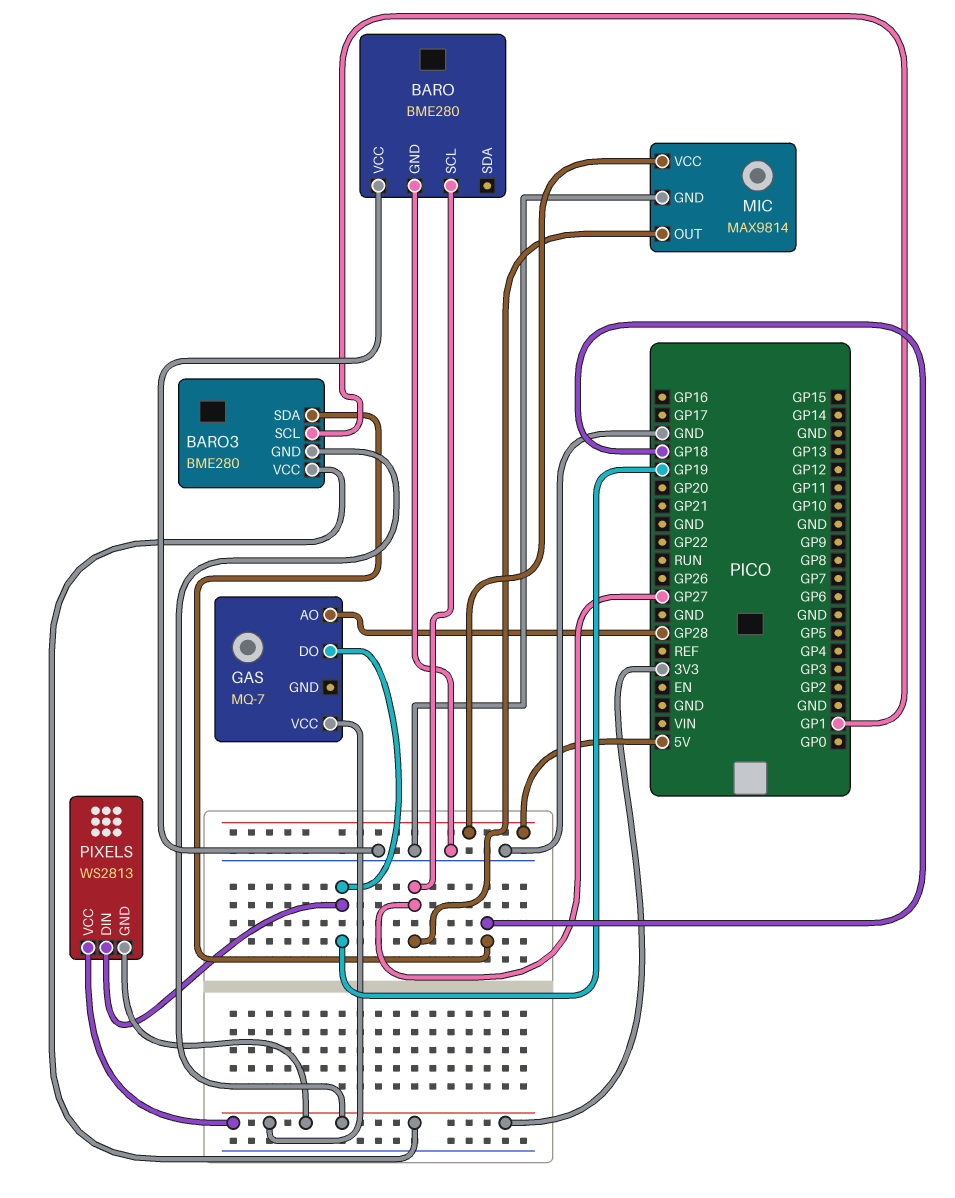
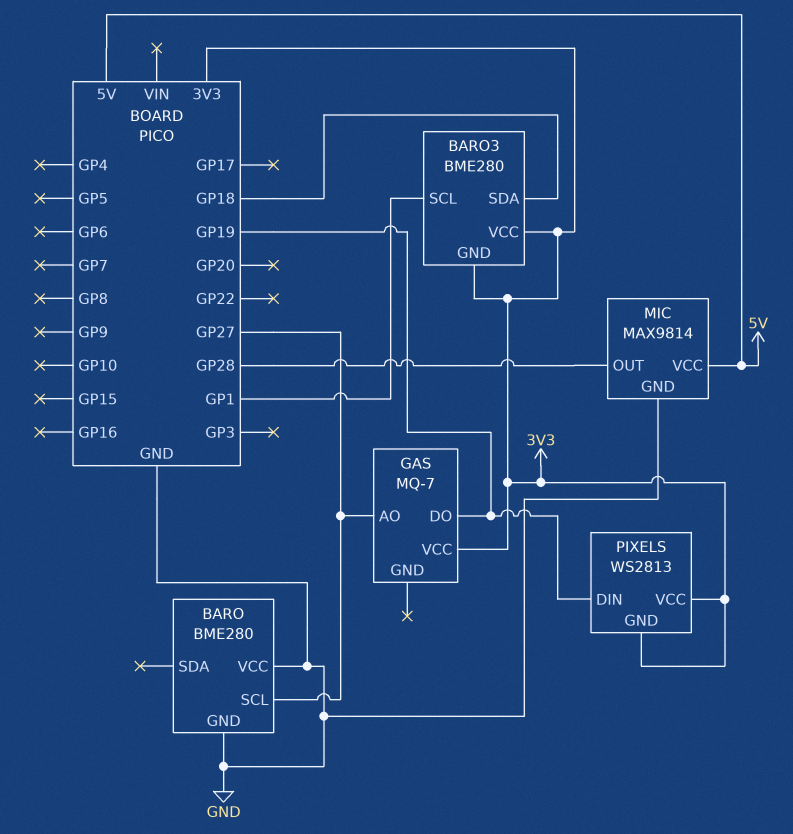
GAS pin AO: GP28 -> GP27
MIC pin OUT: GP27 -> GP28

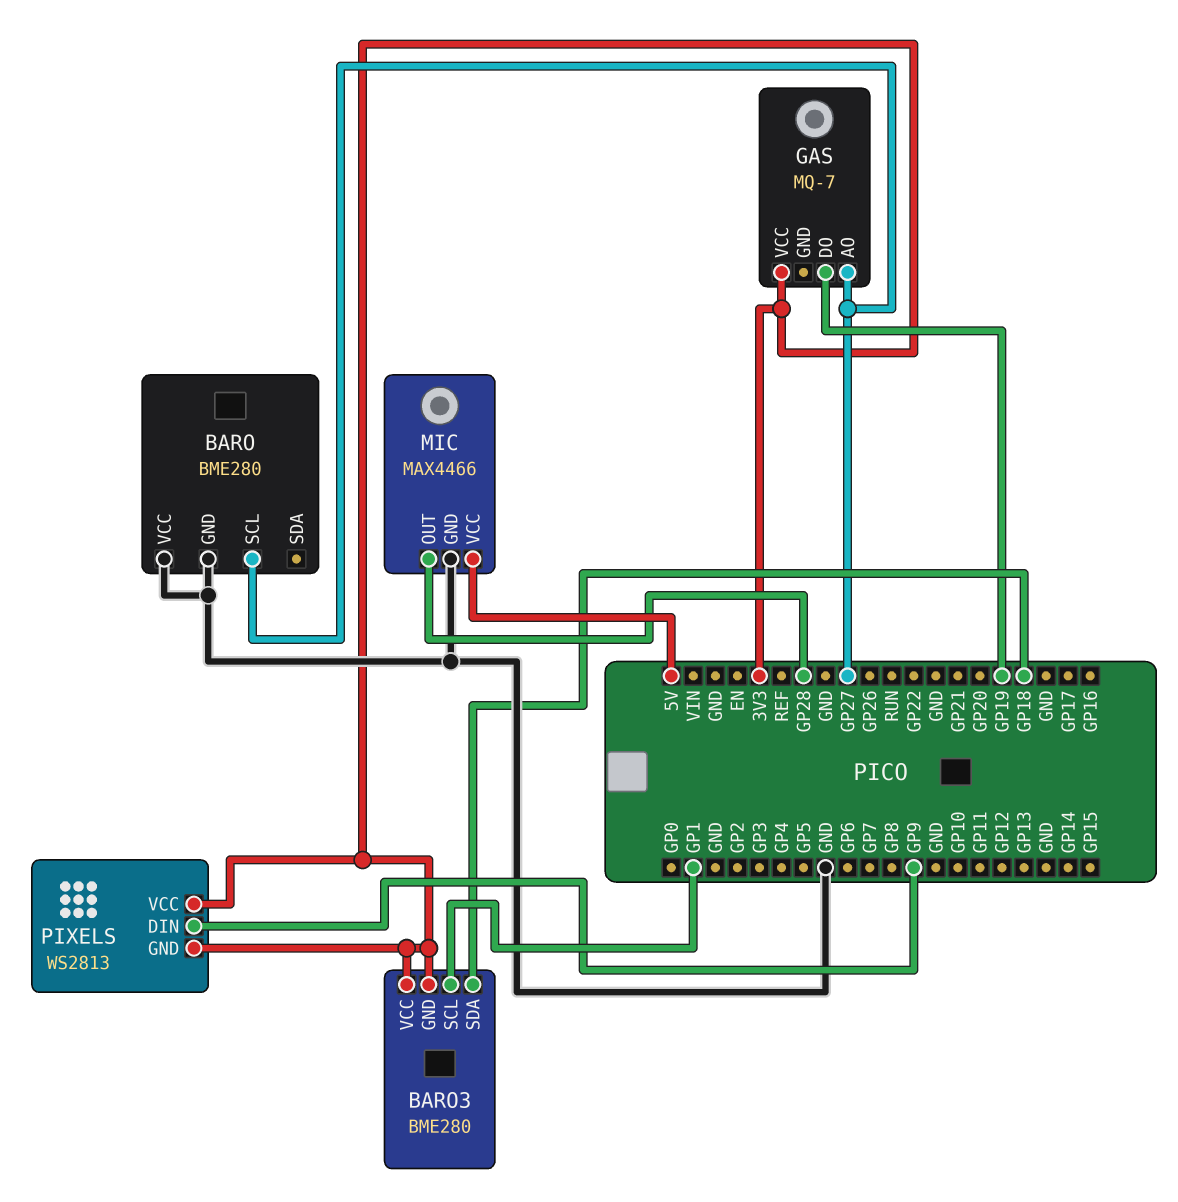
MIC: MAX9814 -> MAX4466
PIXELS pin DIN: GP19 -> GP9

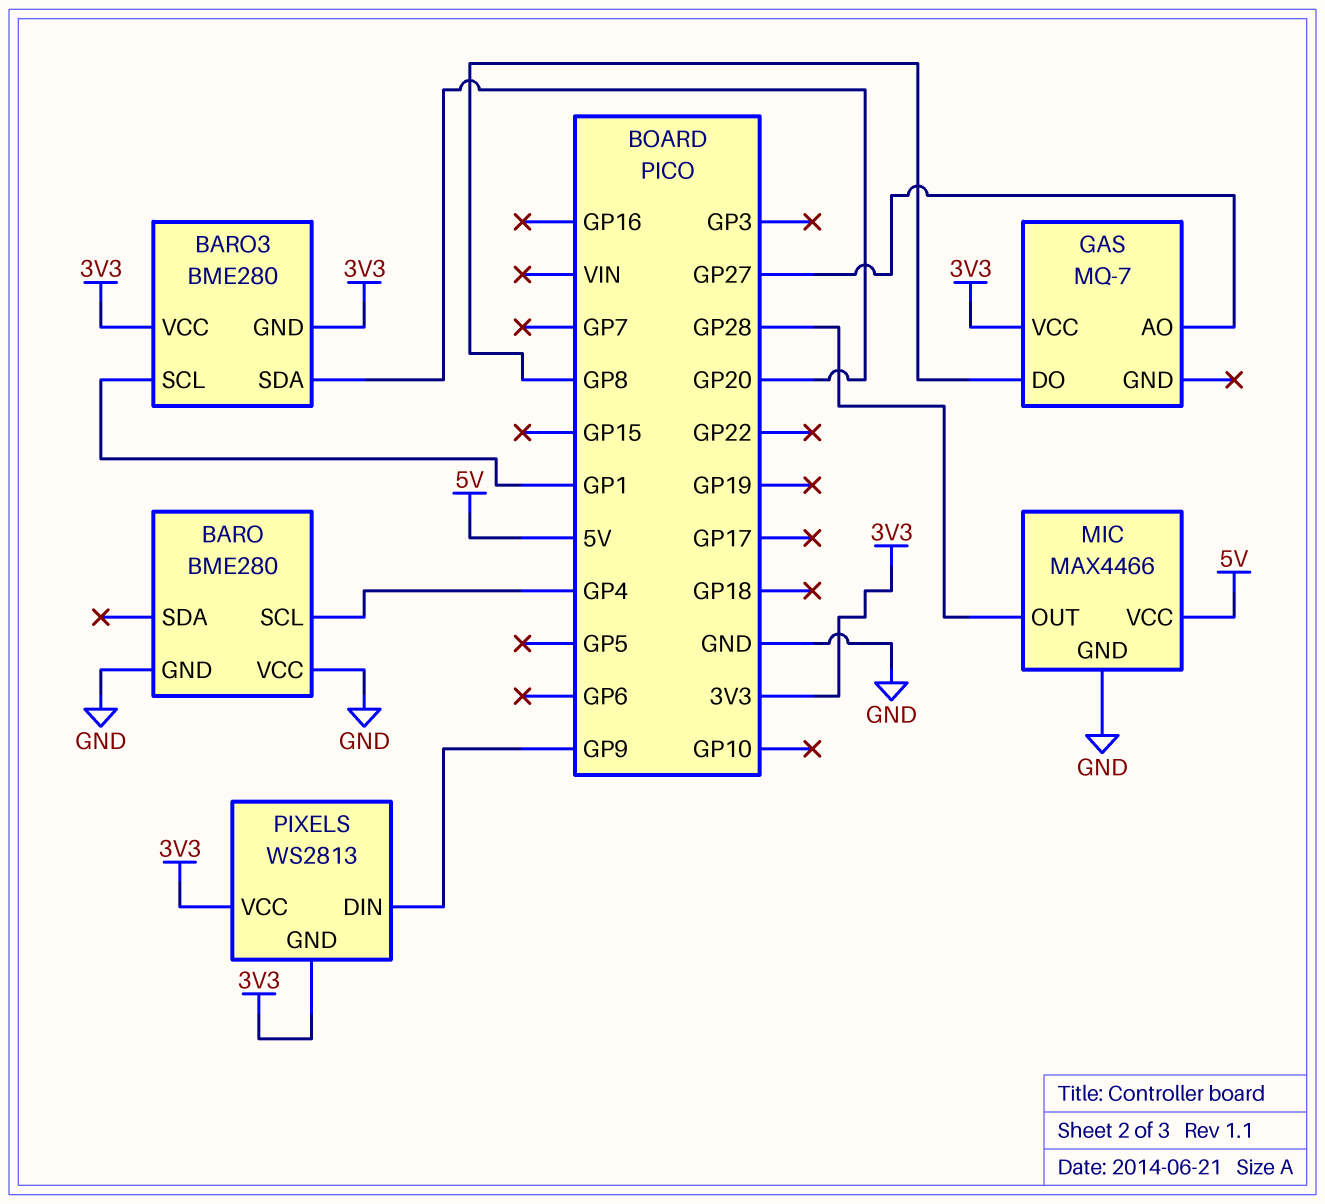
BARO pin SCL: GP27 -> GP4
BARO3 pin SDA: GP18 -> GP20
GAS pin DO: GP19 -> GP8

